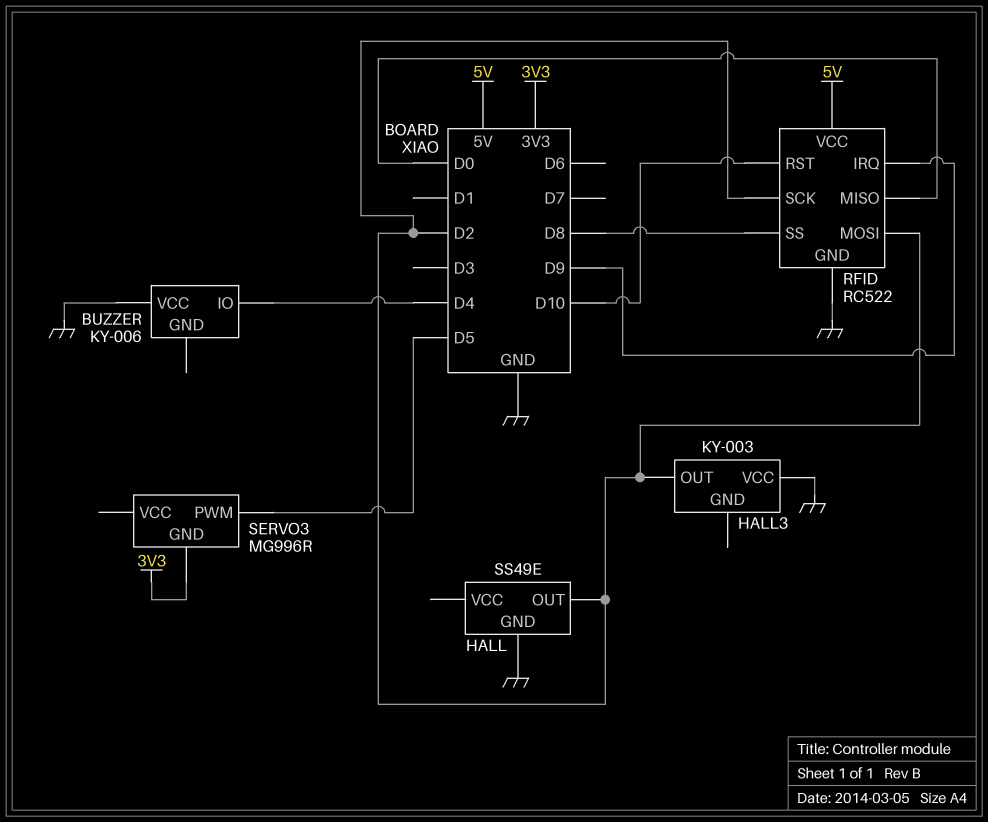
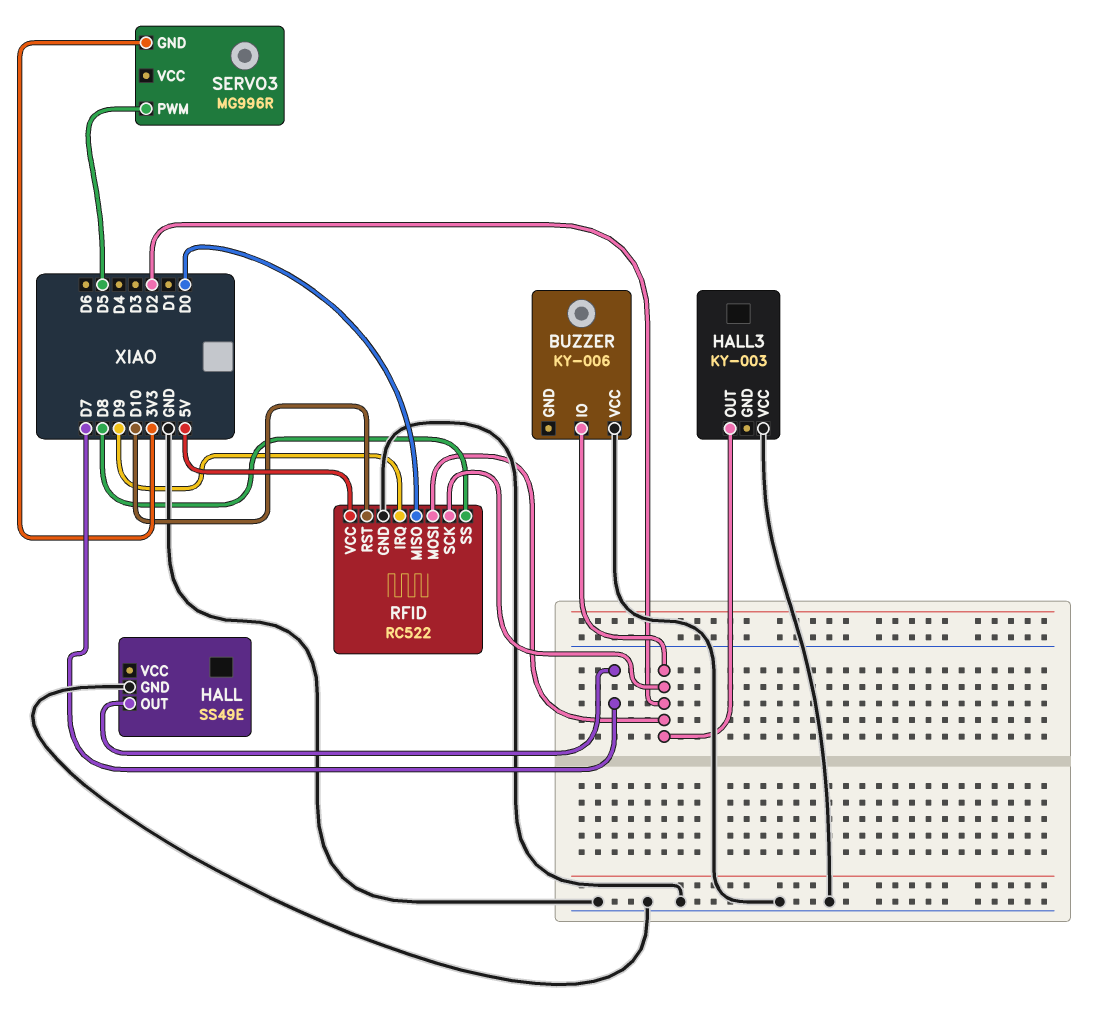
BUZZER pin IO: D4 -> D2
HALL pin OUT: D2 -> D7

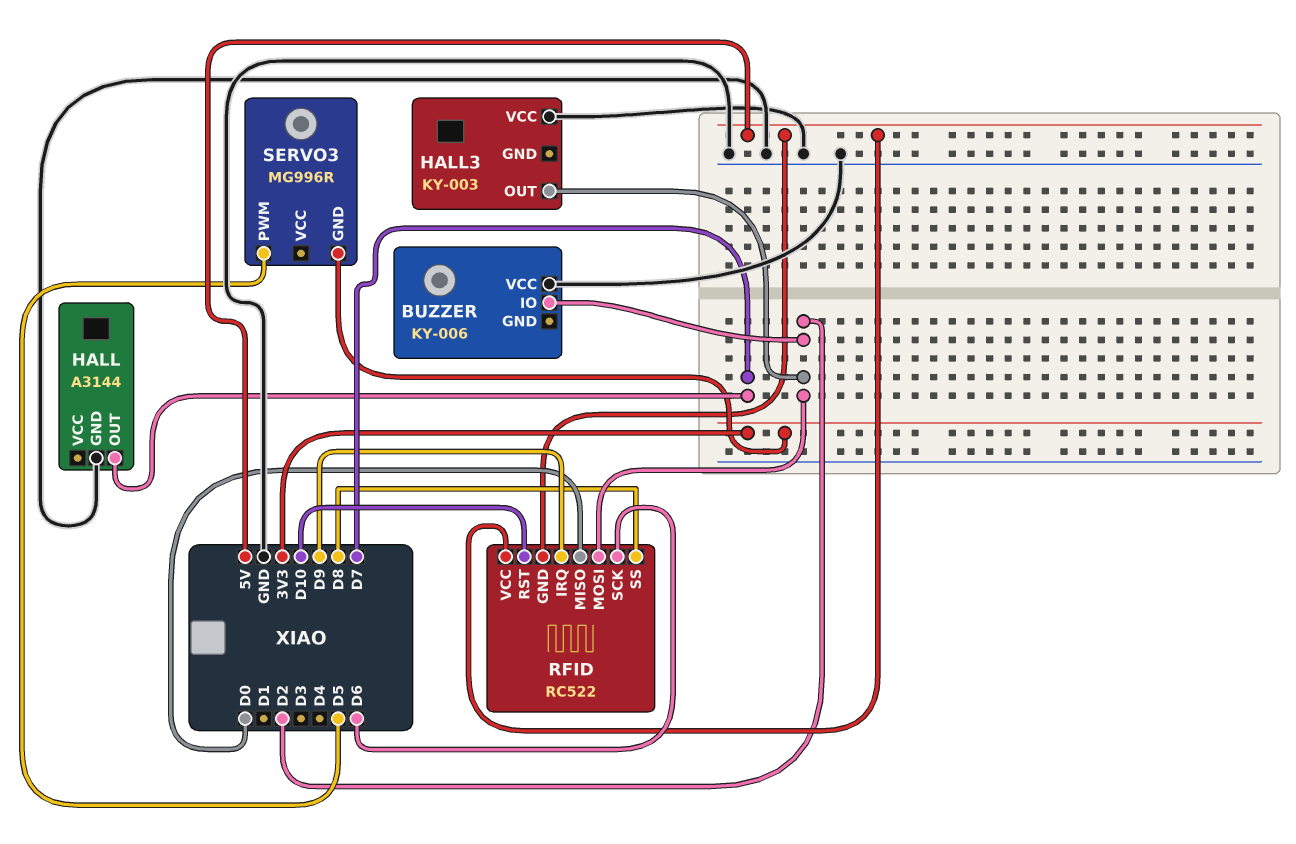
HALL: SS49E -> A3144
RFID pin GND: GND -> 5V
RFID pin SCK: D2 -> D6

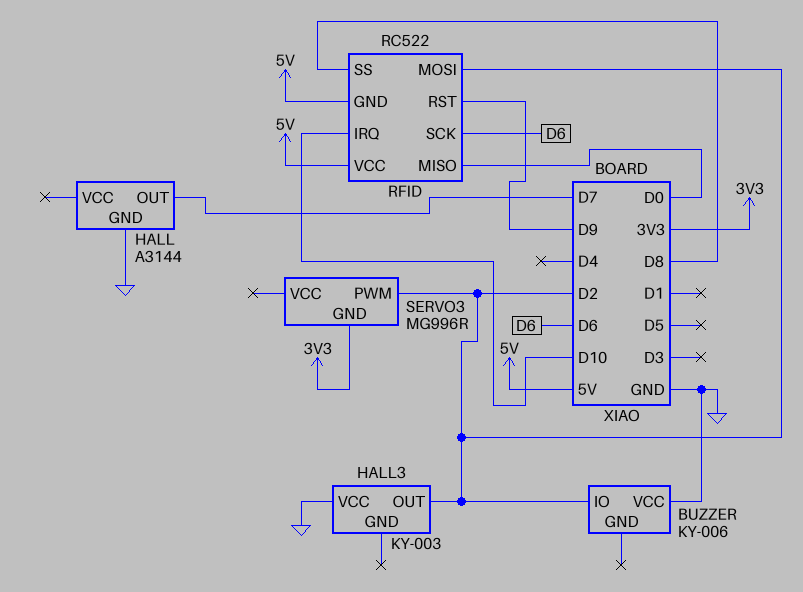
RFID pin IRQ: D9 -> D10
RFID pin RST: D10 -> D9
SERVO3 pin PWM: D5 -> D2

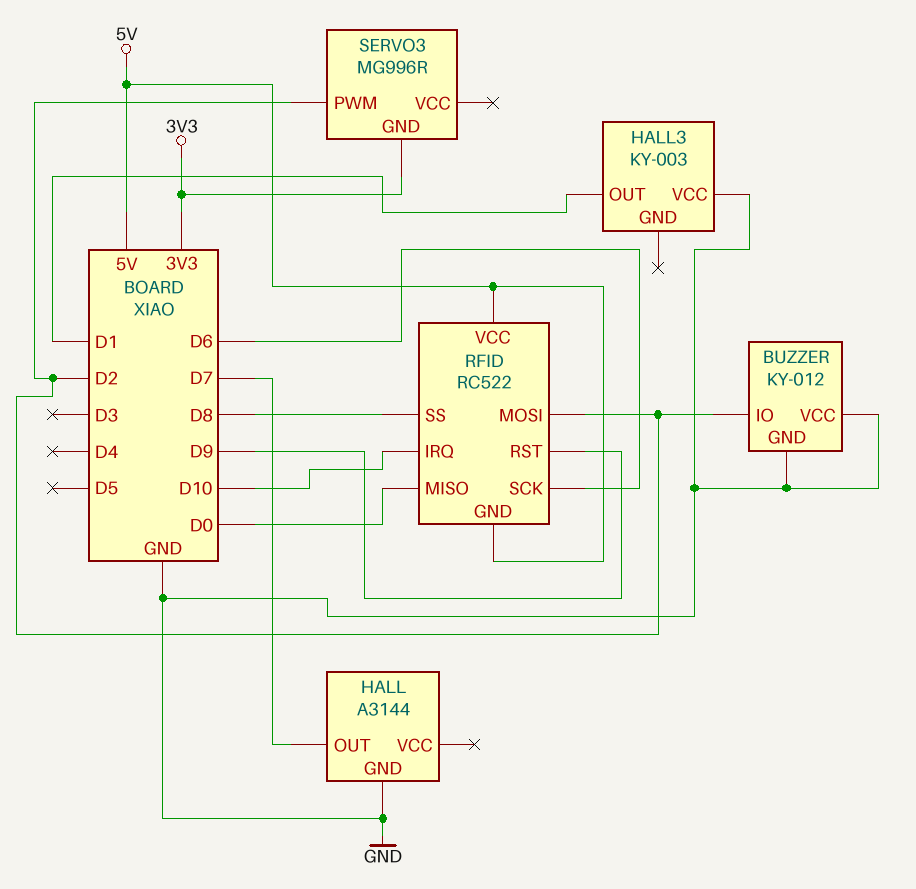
BUZZER: KY-006 -> KY-012
BUZZER pin GND: none -> GND
HALL3 pin OUT: D2 -> D1

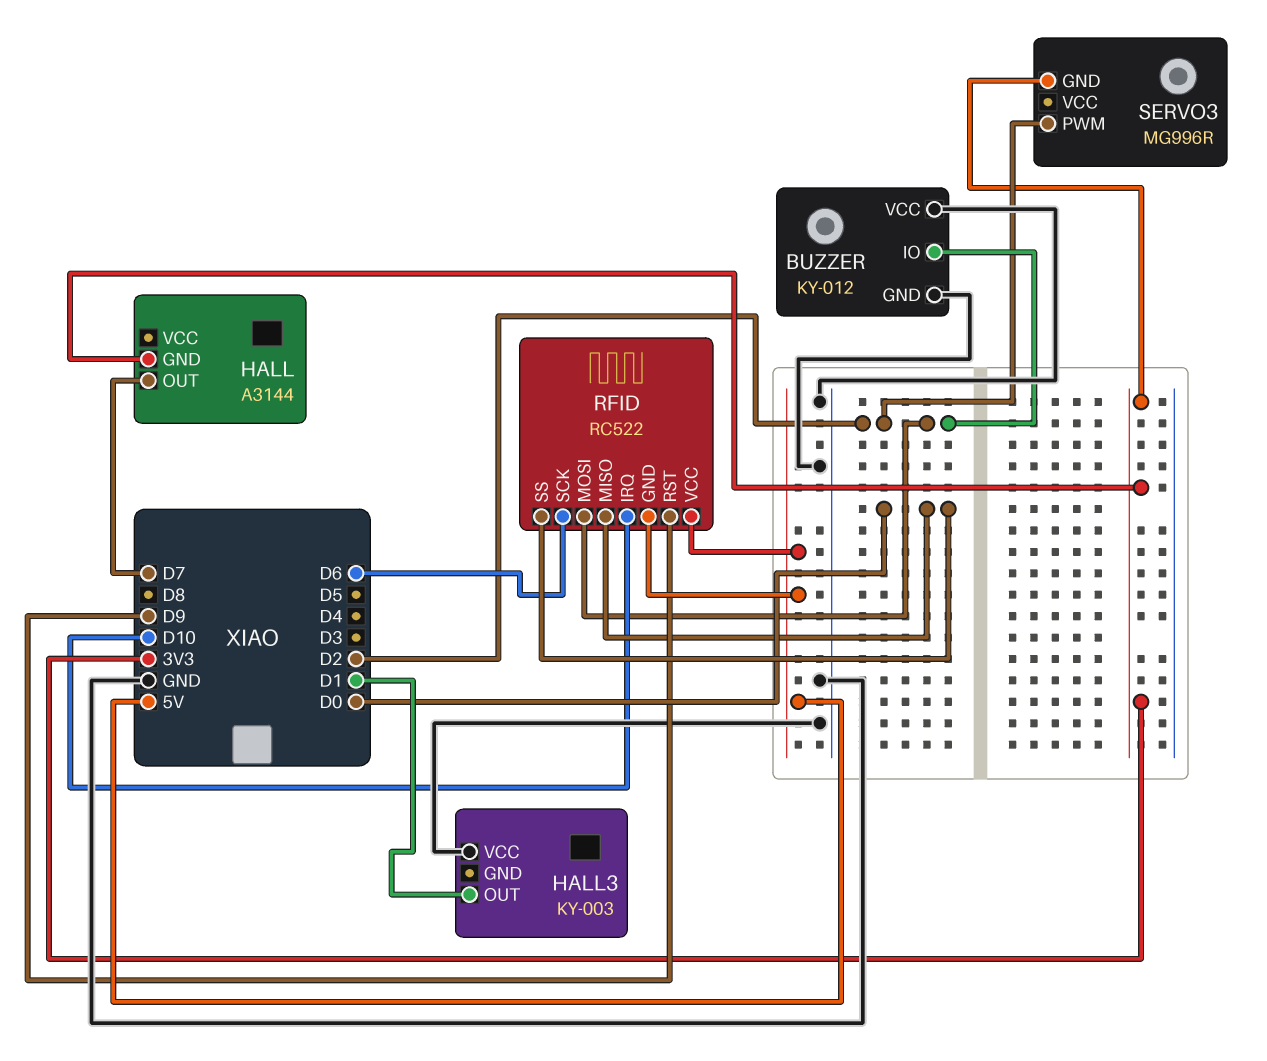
HALL pin GND: GND -> 3V3
RFID pin SS: D8 -> D0

